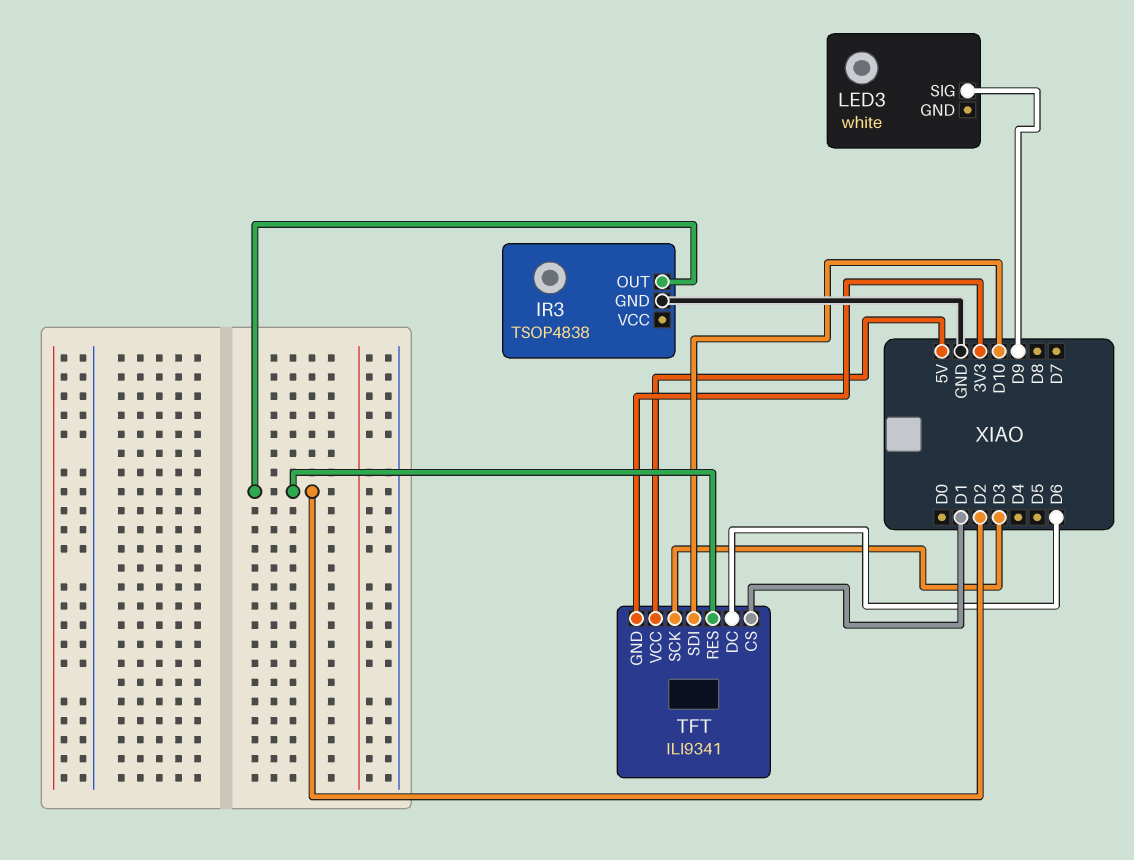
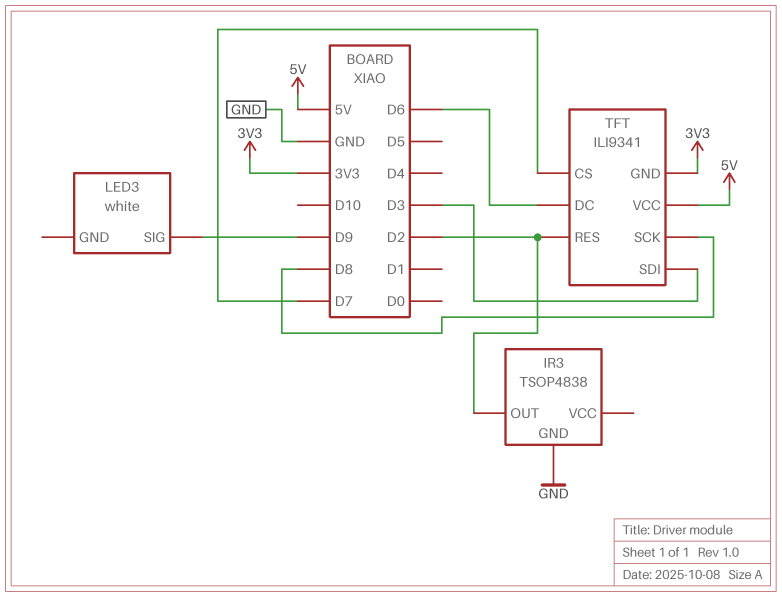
TFT pin CS: D1 -> D7
TFT pin SCK: D3 -> D8
TFT pin SDI: D10 -> D3

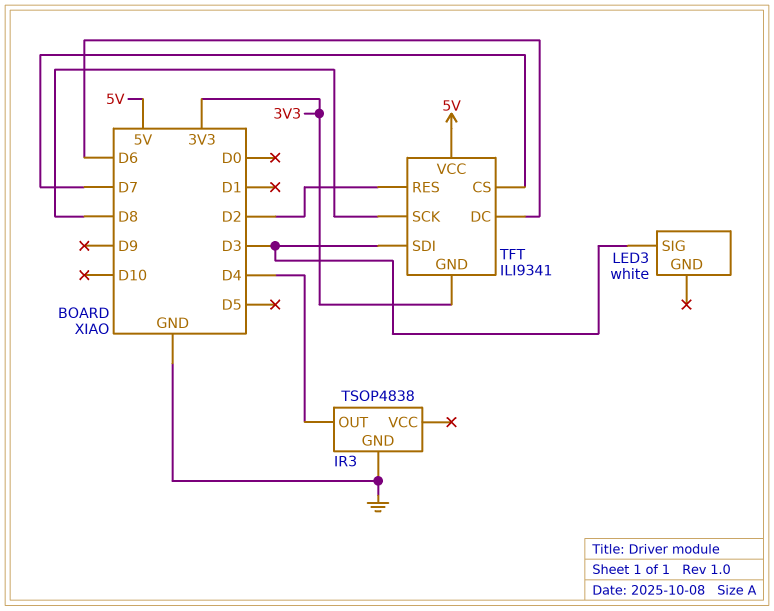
IR3 pin OUT: D2 -> D4
LED3 pin SIG: D9 -> D3

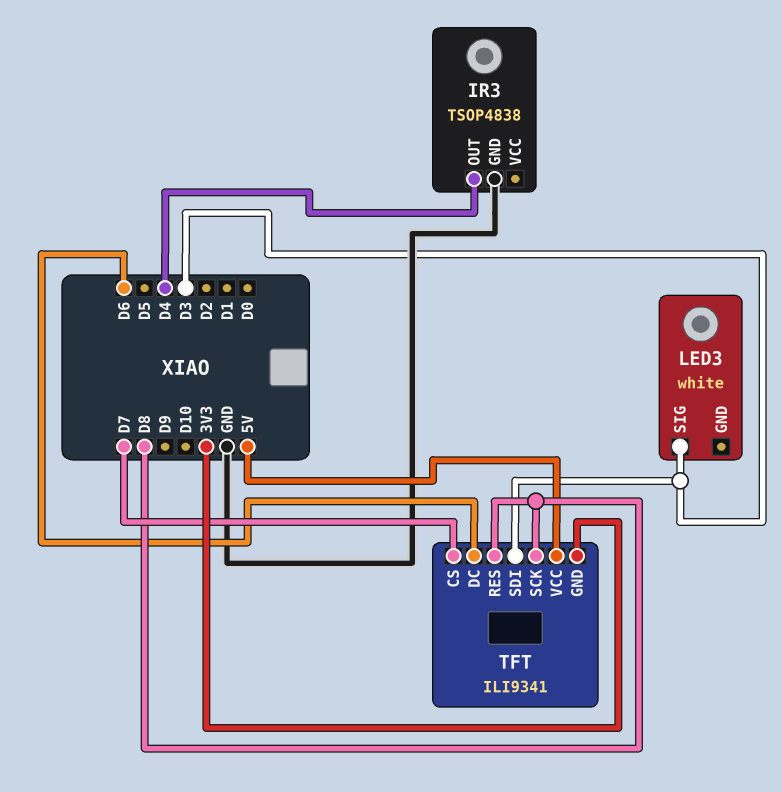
TFT pin RES: D2 -> D8

